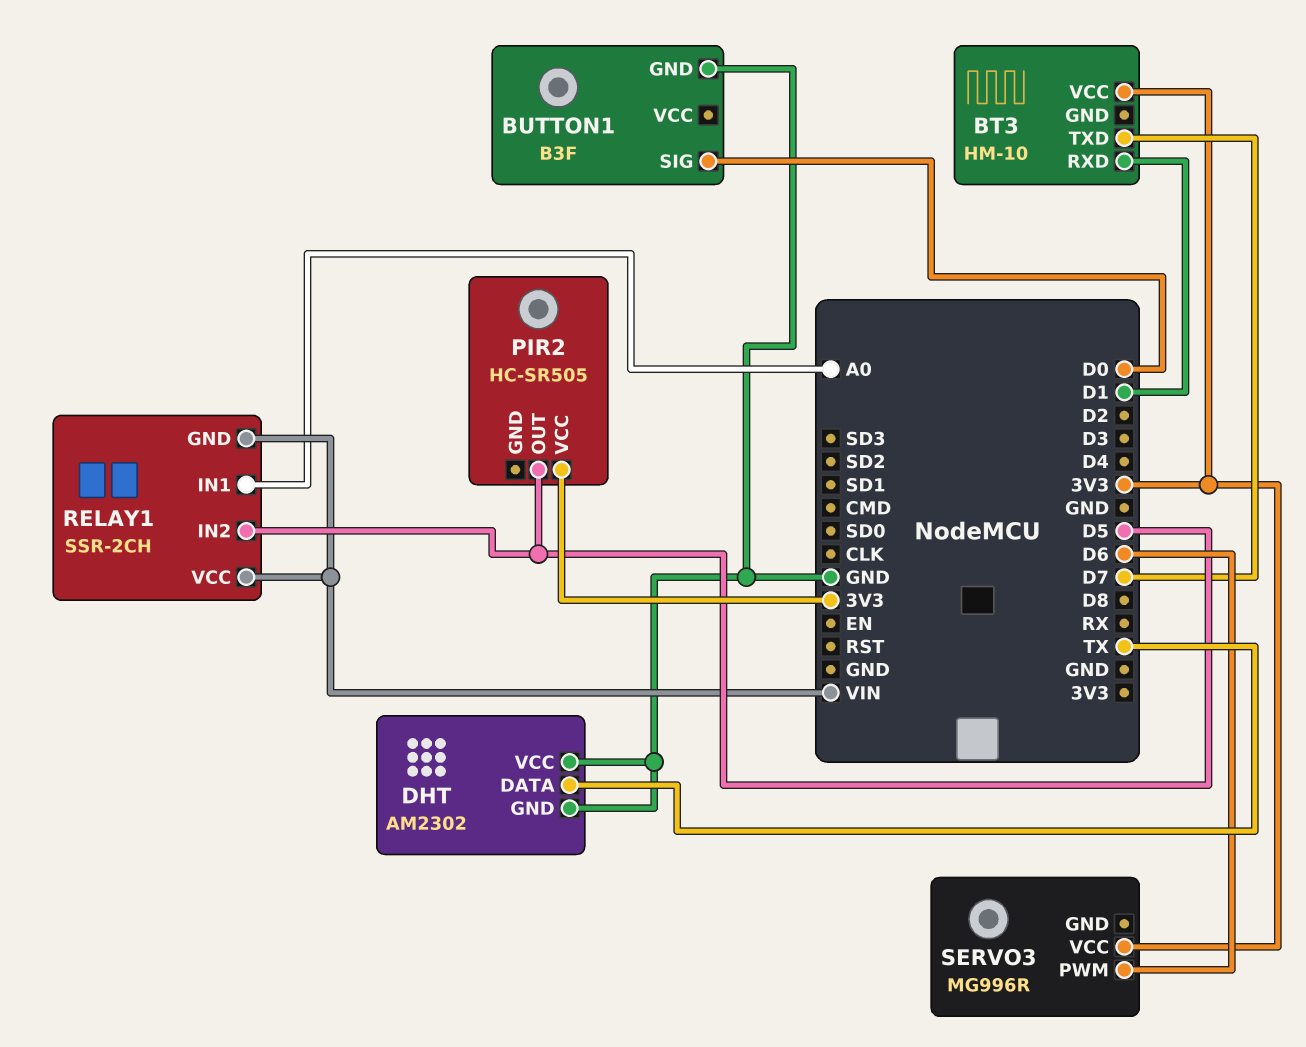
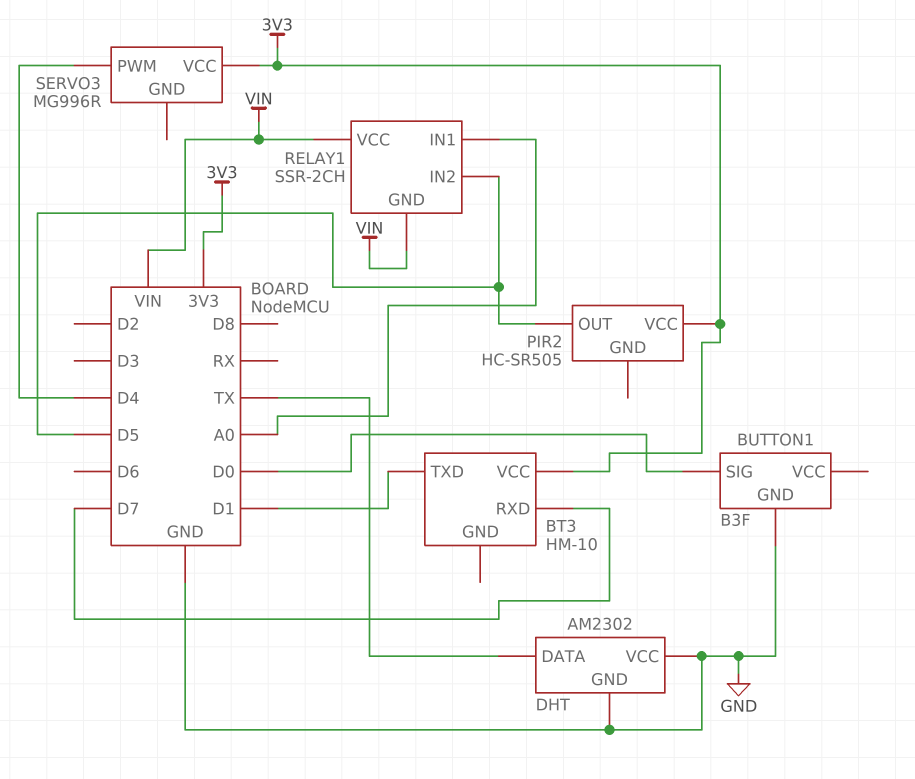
BT3 pin RXD: D1 -> D7
BT3 pin TXD: D7 -> D1
SERVO3 pin PWM: D6 -> D4

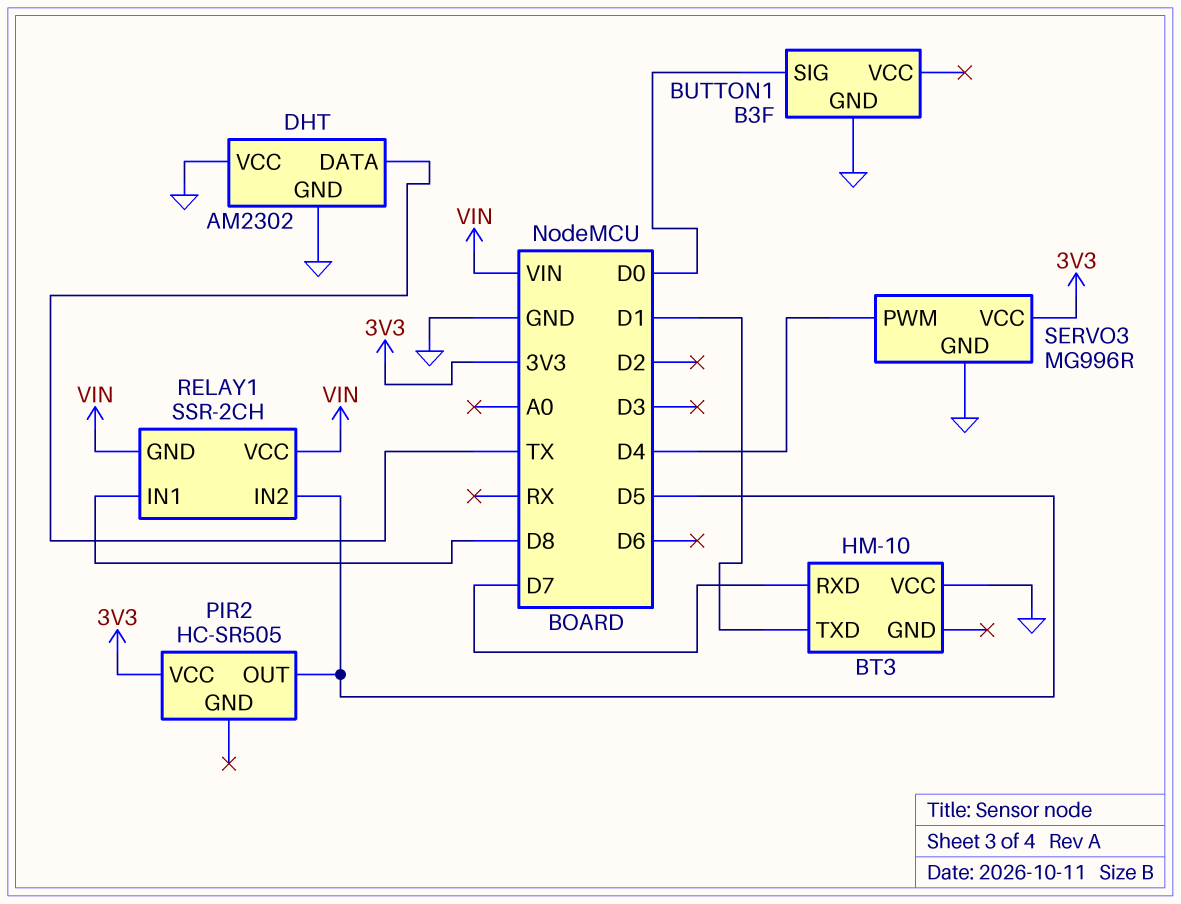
BT3 pin VCC: 3V3 -> GND
RELAY1 pin IN1: A0 -> D8
SERVO3 pin GND: none -> GND

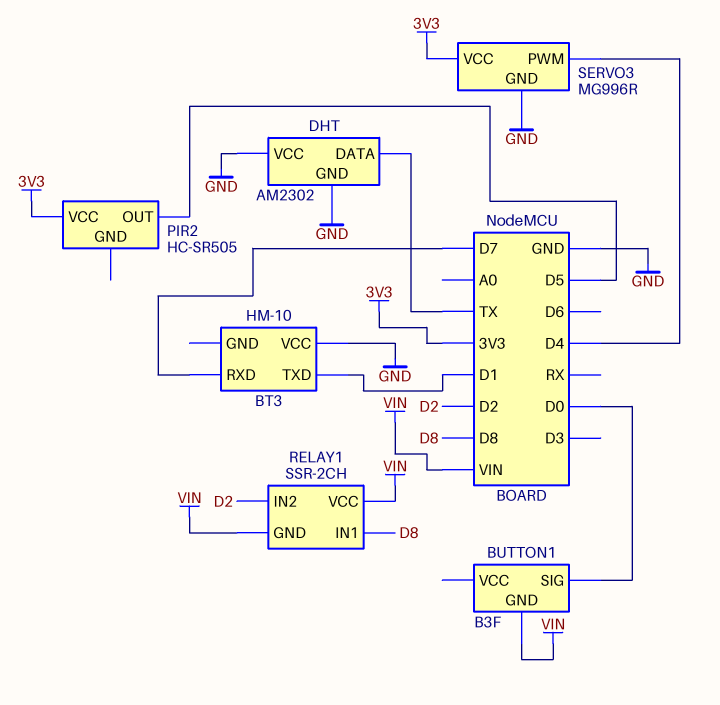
BUTTON1 pin GND: GND -> VIN
RELAY1 pin IN2: D5 -> D2

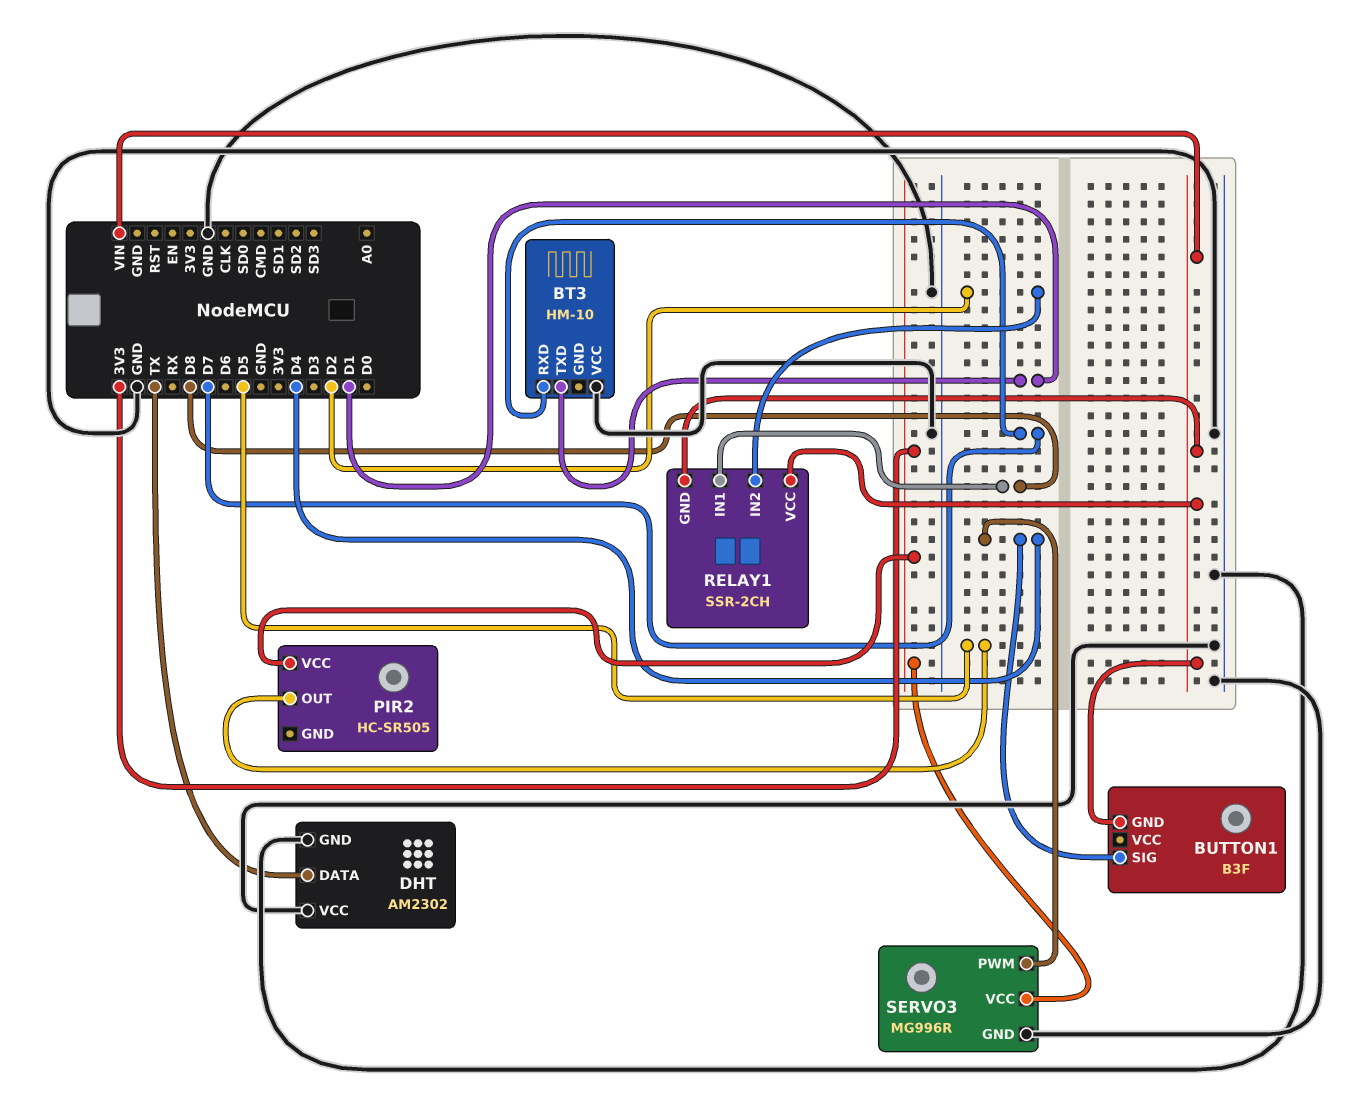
BUTTON1 pin SIG: D0 -> D4

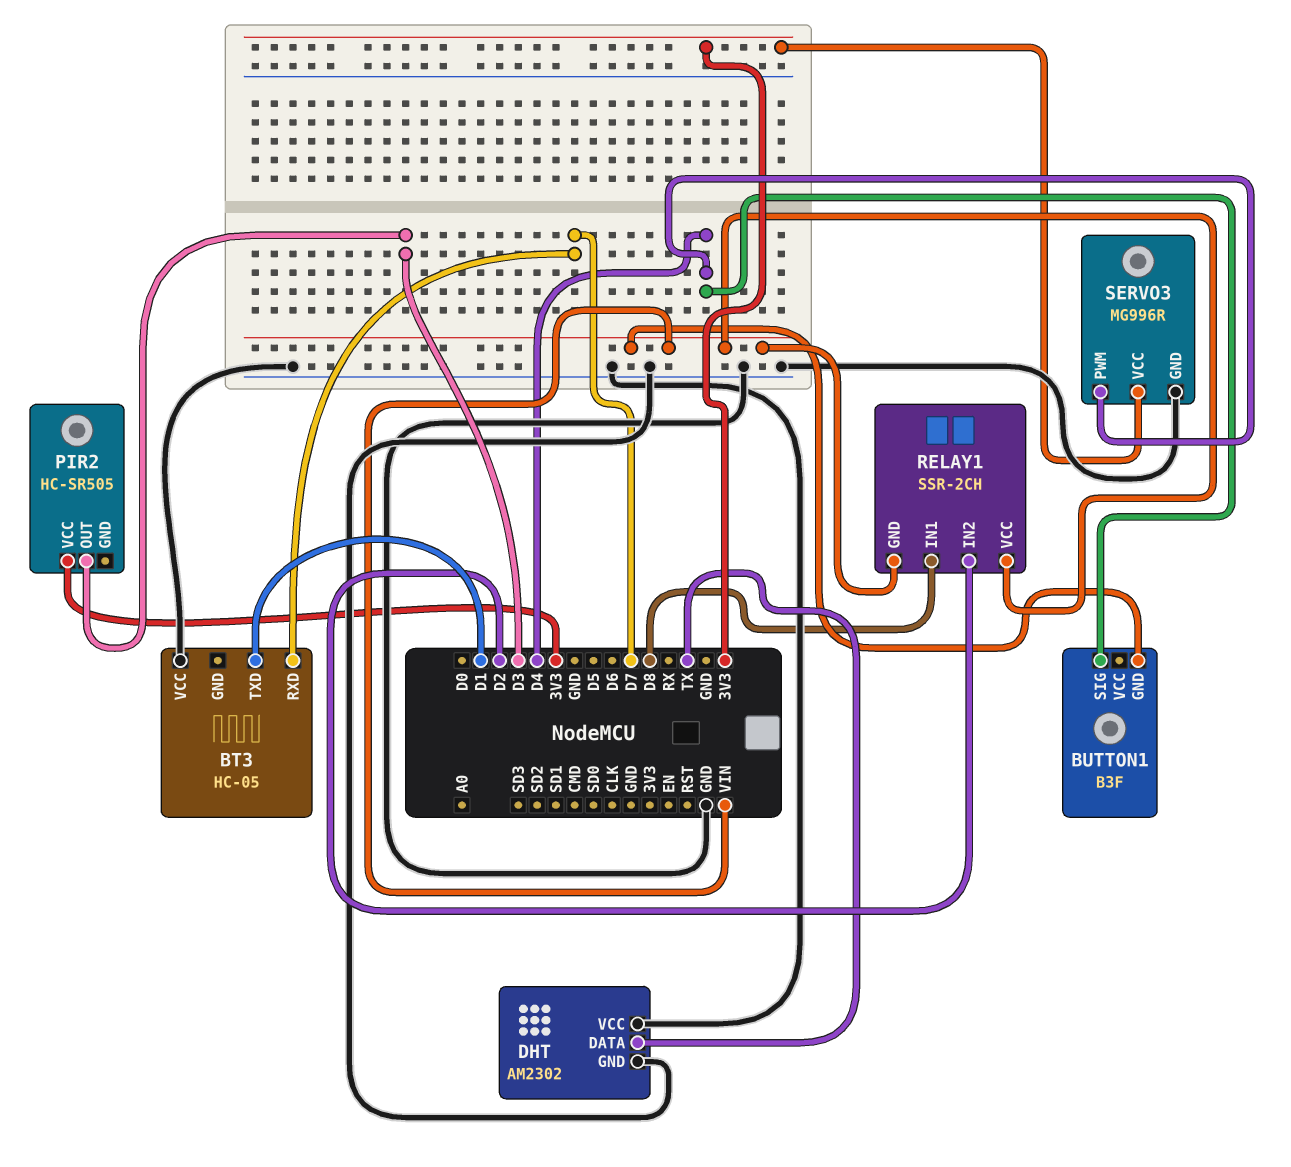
BT3: HM-10 -> HC-05
PIR2 pin OUT: D5 -> D3

